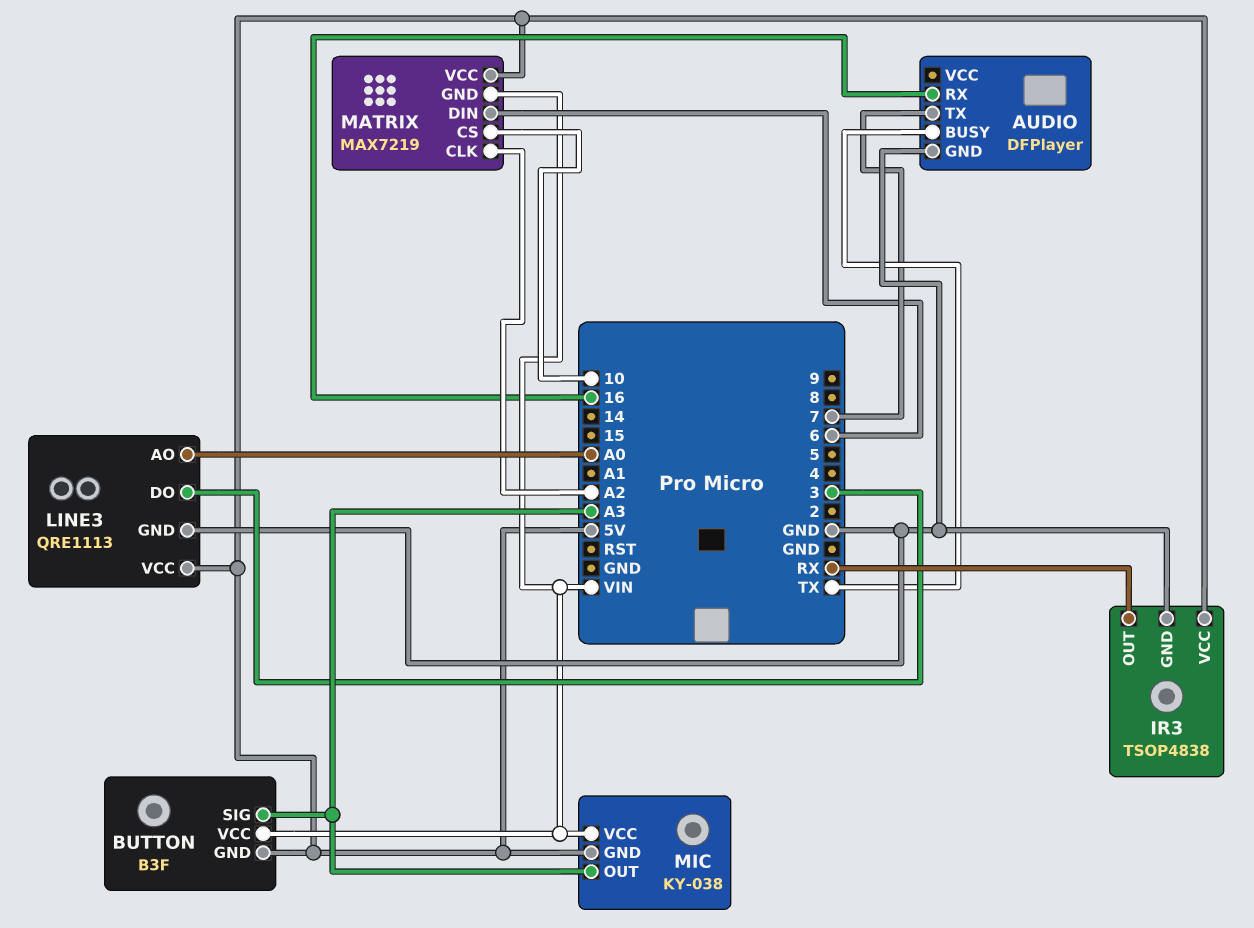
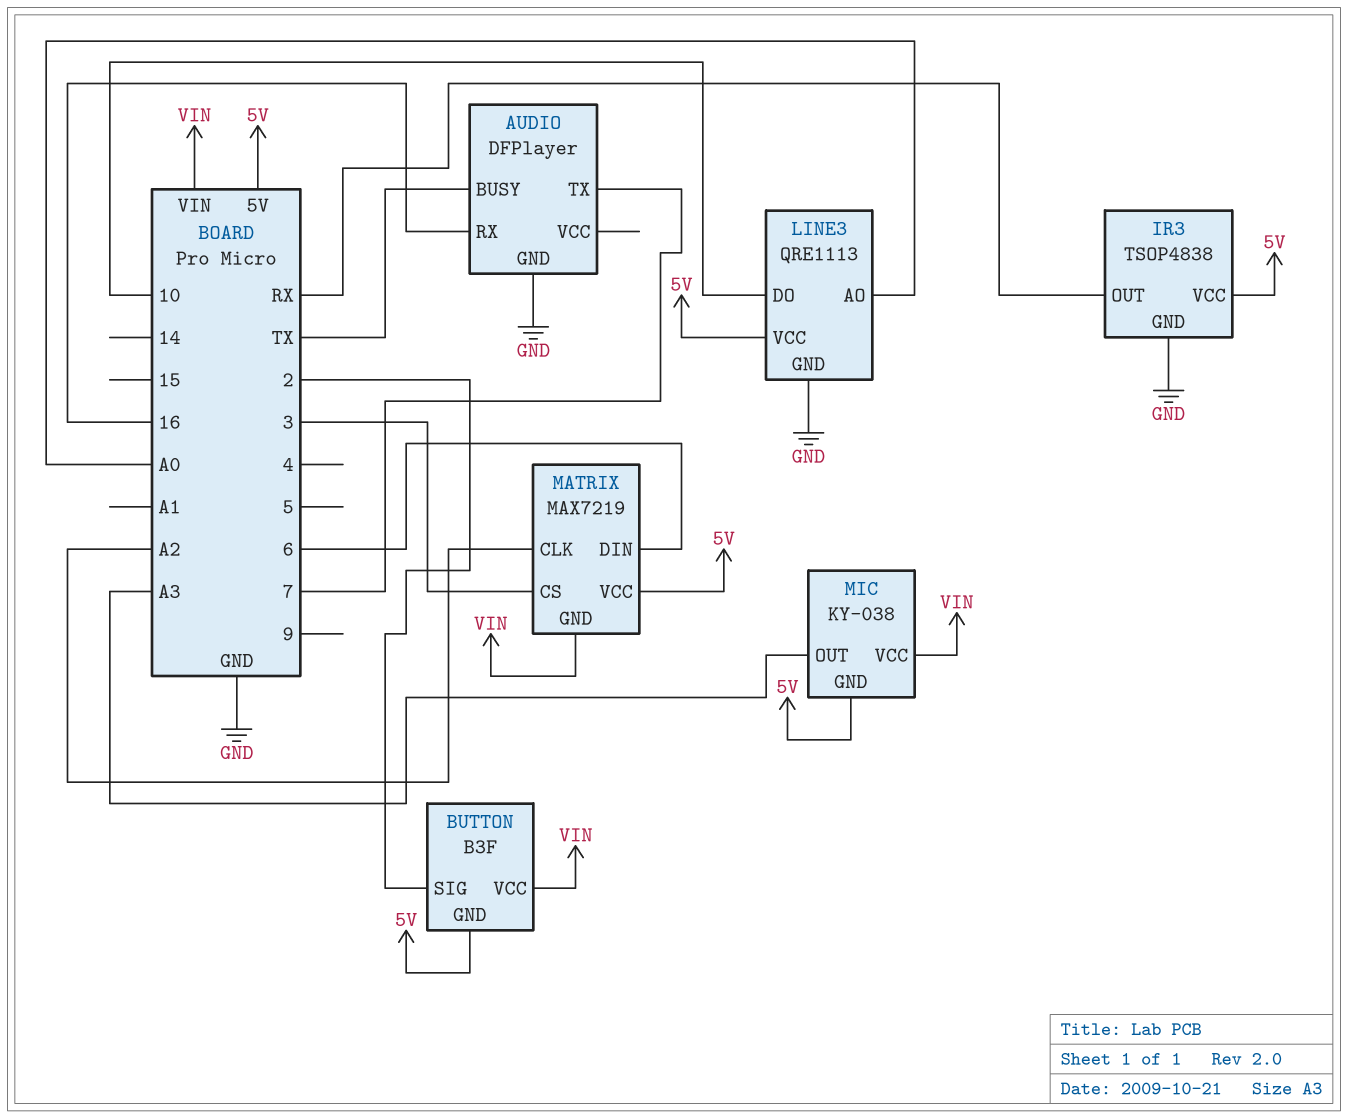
BUTTON pin SIG: A3 -> 2
LINE3 pin DO: 3 -> 10
MATRIX pin CS: 10 -> 3

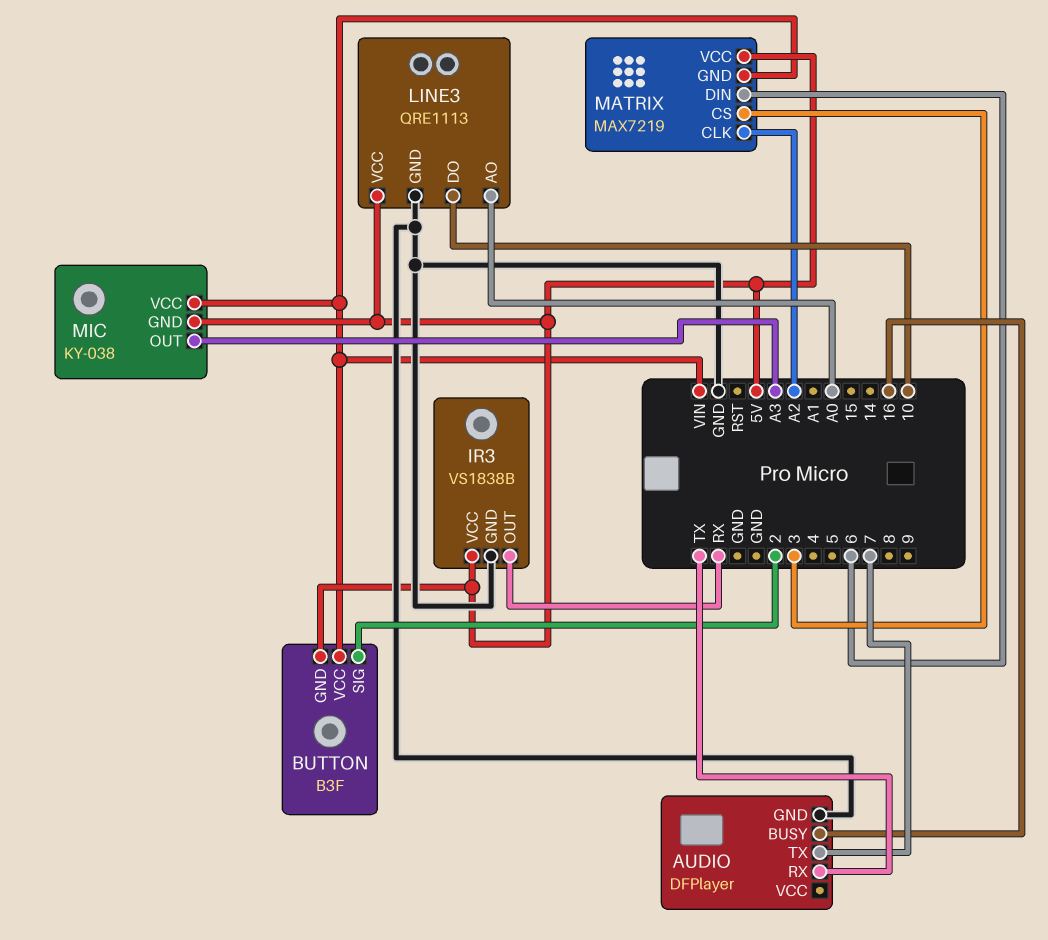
AUDIO pin BUSY: TX -> 16
AUDIO pin RX: 16 -> TX
IR3: TSOP4838 -> VS1838B

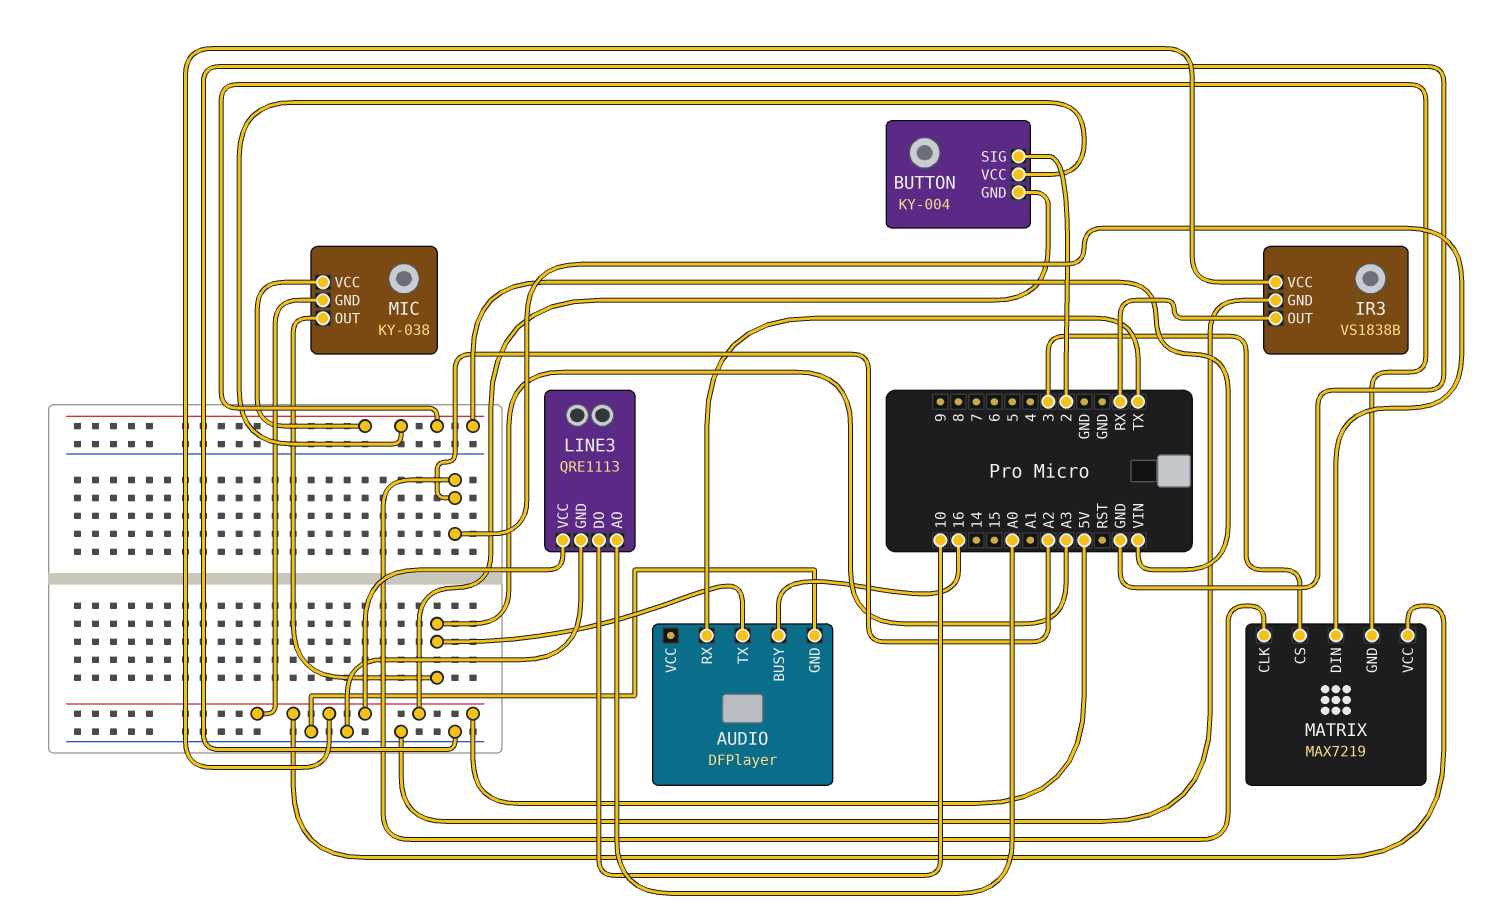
AUDIO pin TX: 7 -> A3
BUTTON: B3F -> KY-004
MATRIX pin DIN: 6 -> A2

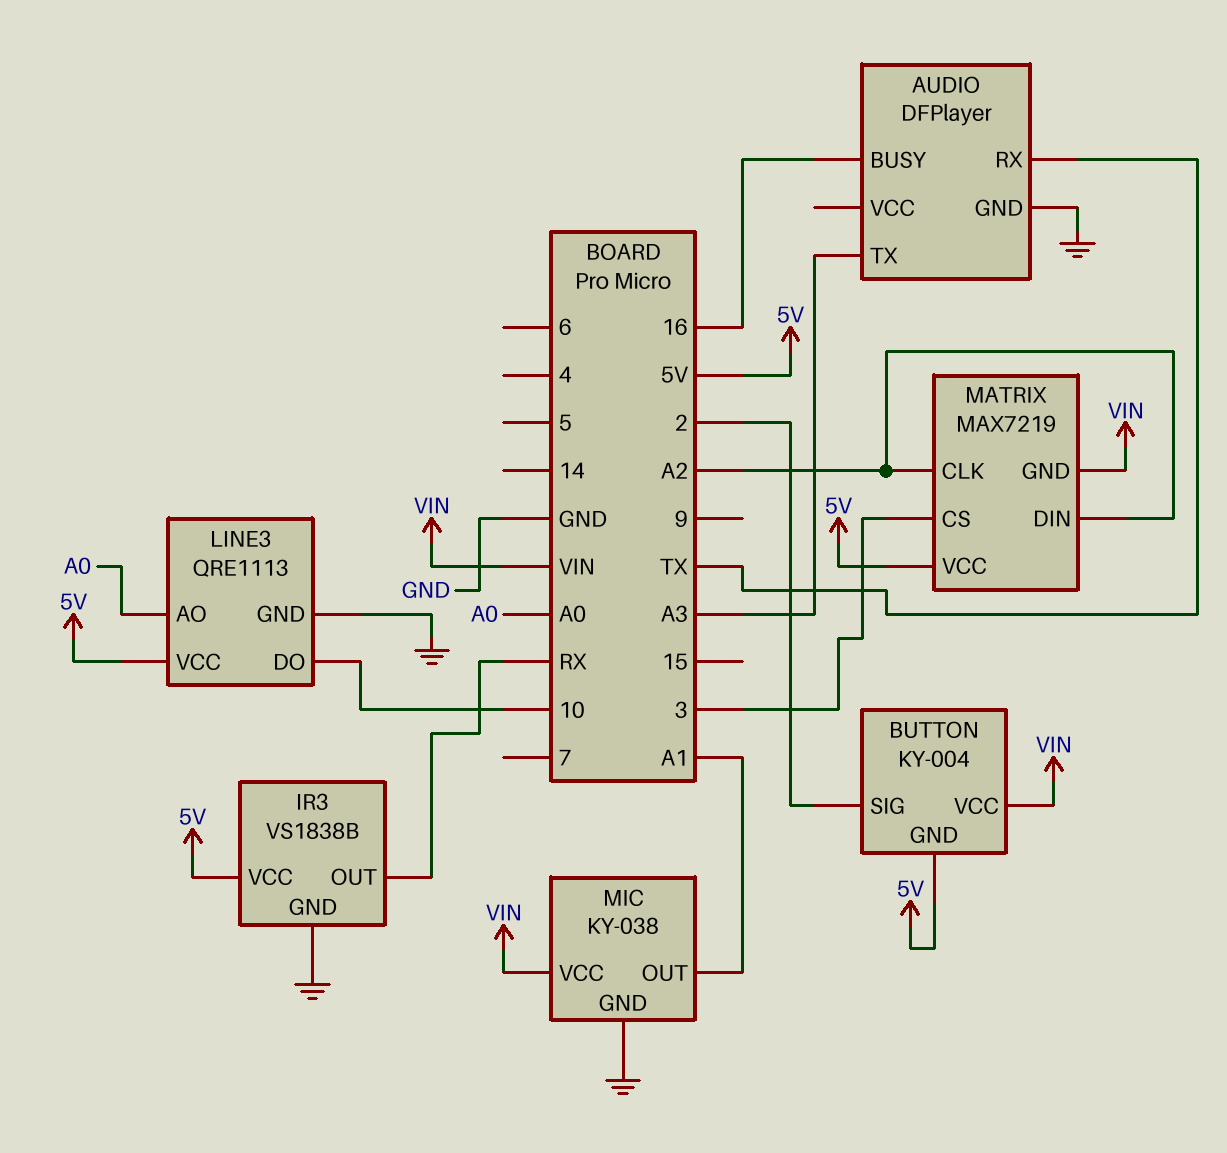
MIC pin GND: 5V -> GND
MIC pin OUT: A3 -> A1

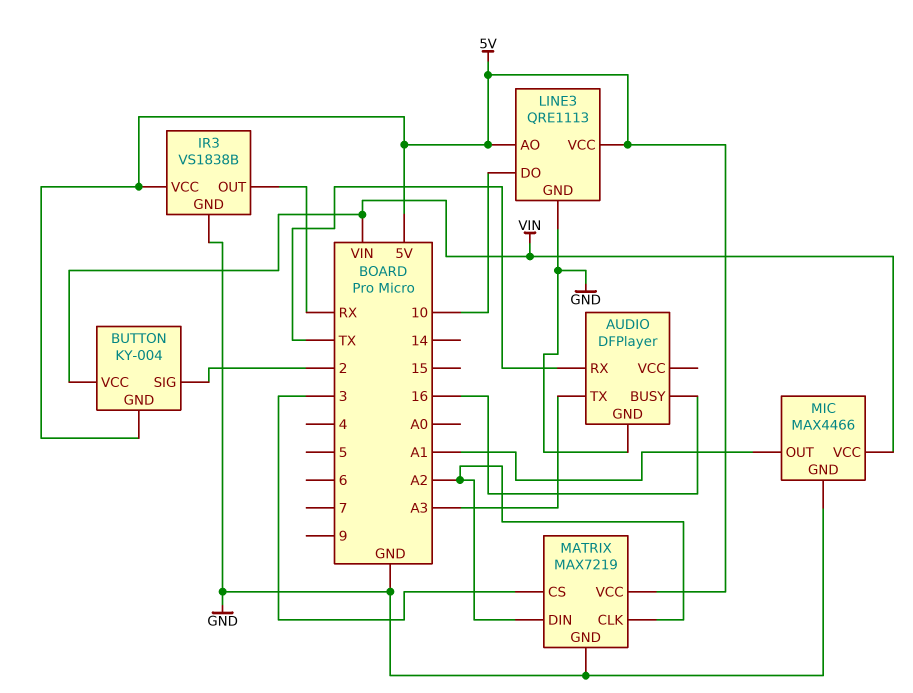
LINE3 pin AO: A0 -> 5V
MATRIX pin GND: VIN -> GND
MIC: KY-038 -> MAX4466

